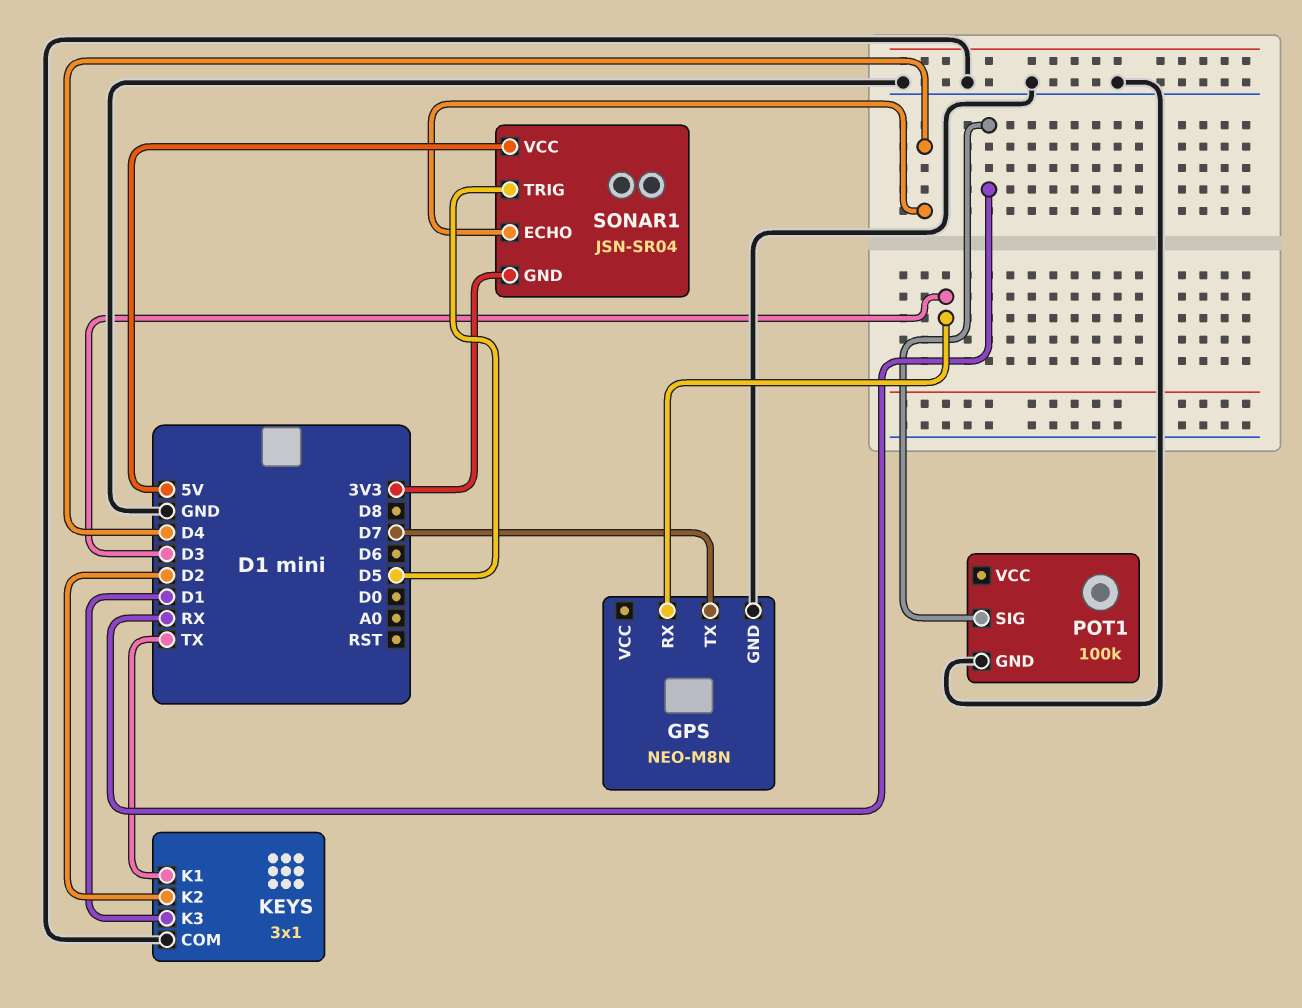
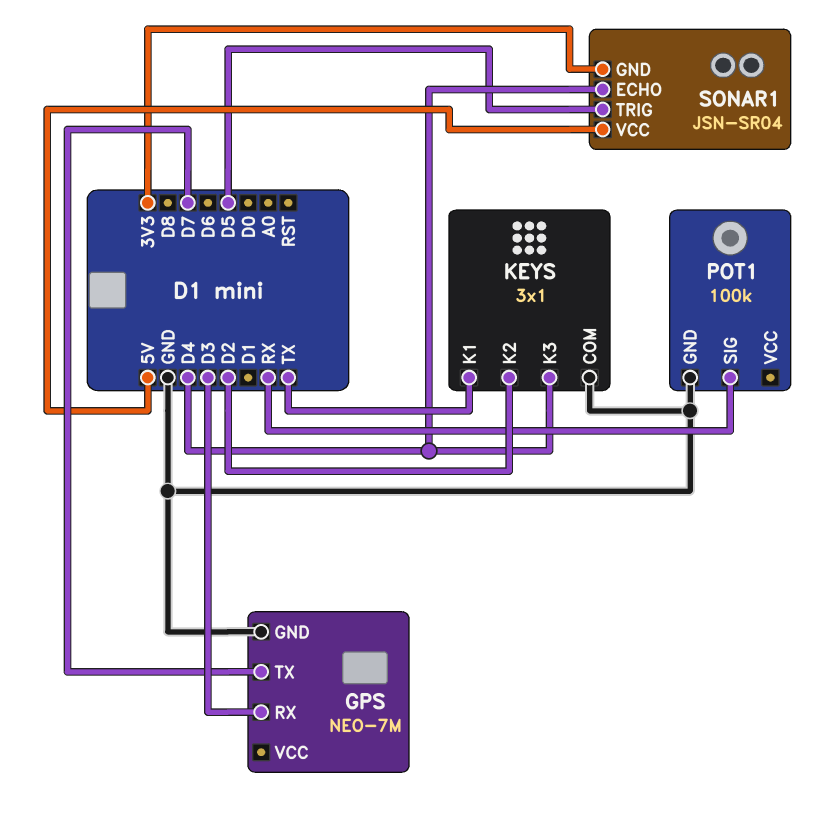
GPS: NEO-M8N -> NEO-7M
KEYS pin K3: D1 -> D4

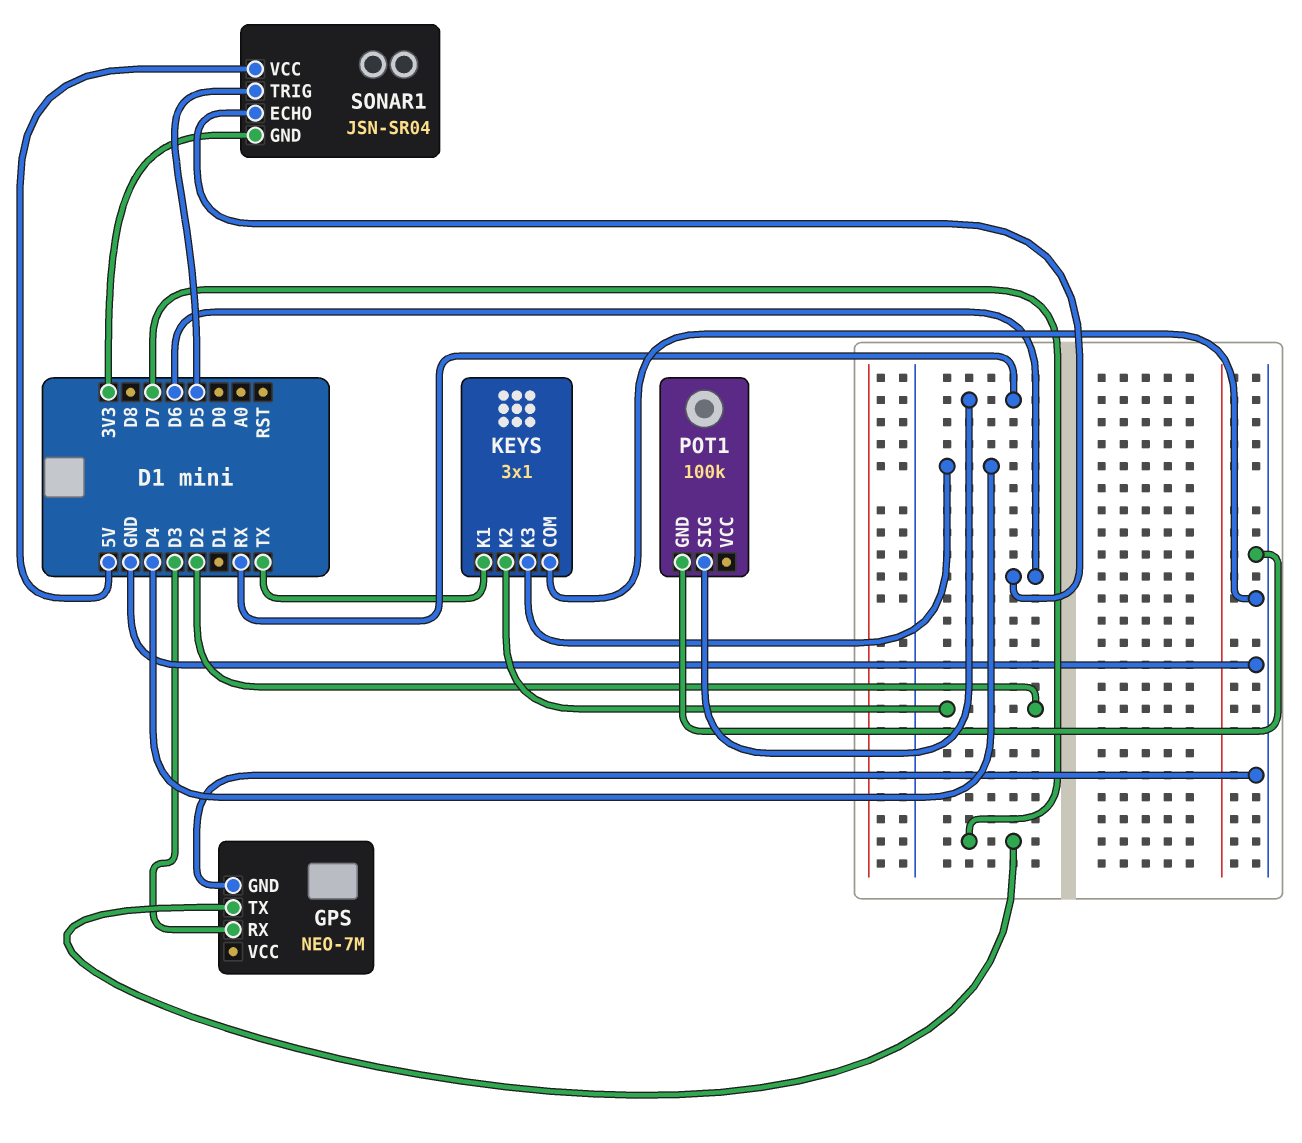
SONAR1 pin ECHO: D4 -> D6

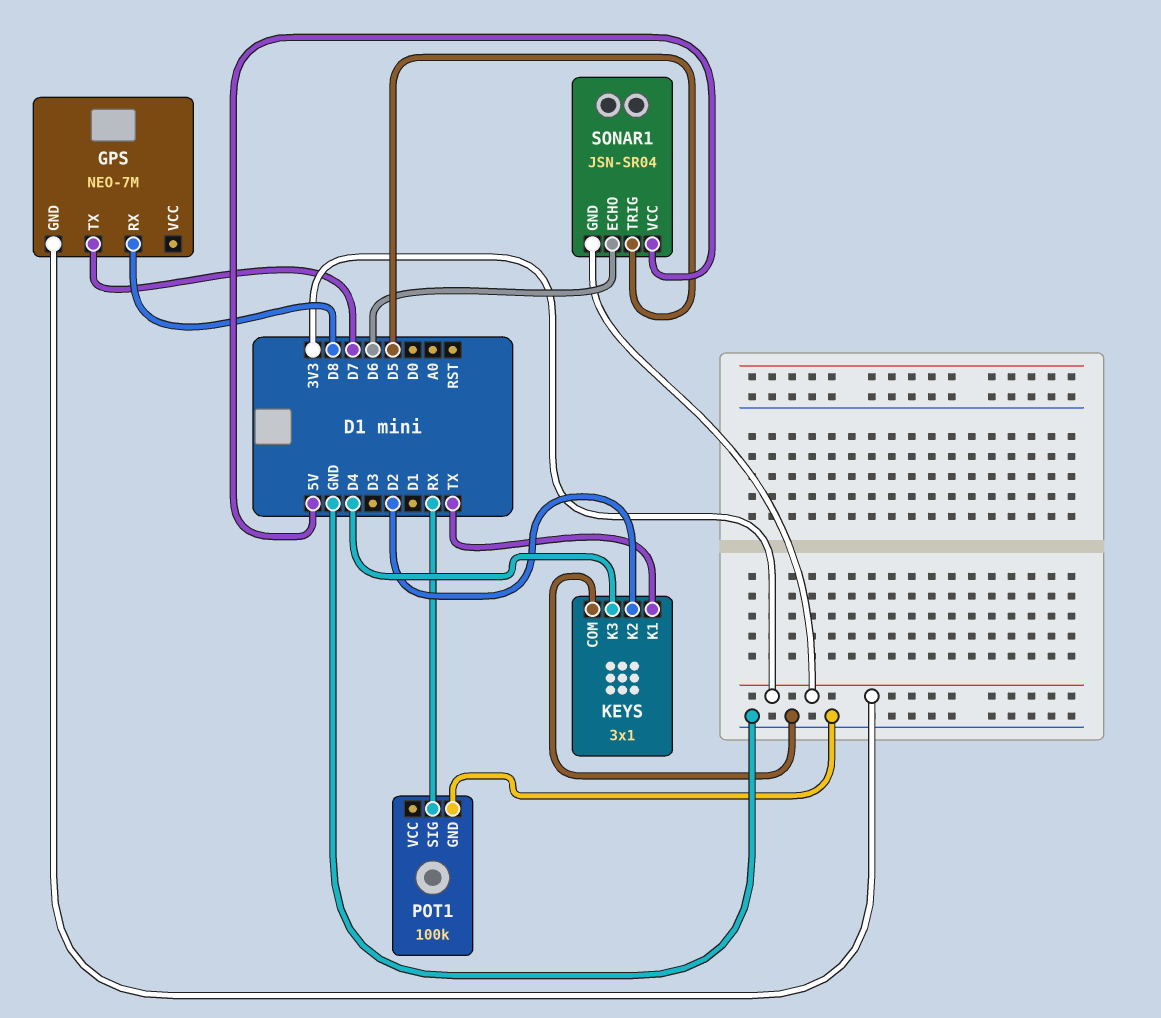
GPS pin GND: GND -> 3V3
GPS pin RX: D3 -> D8

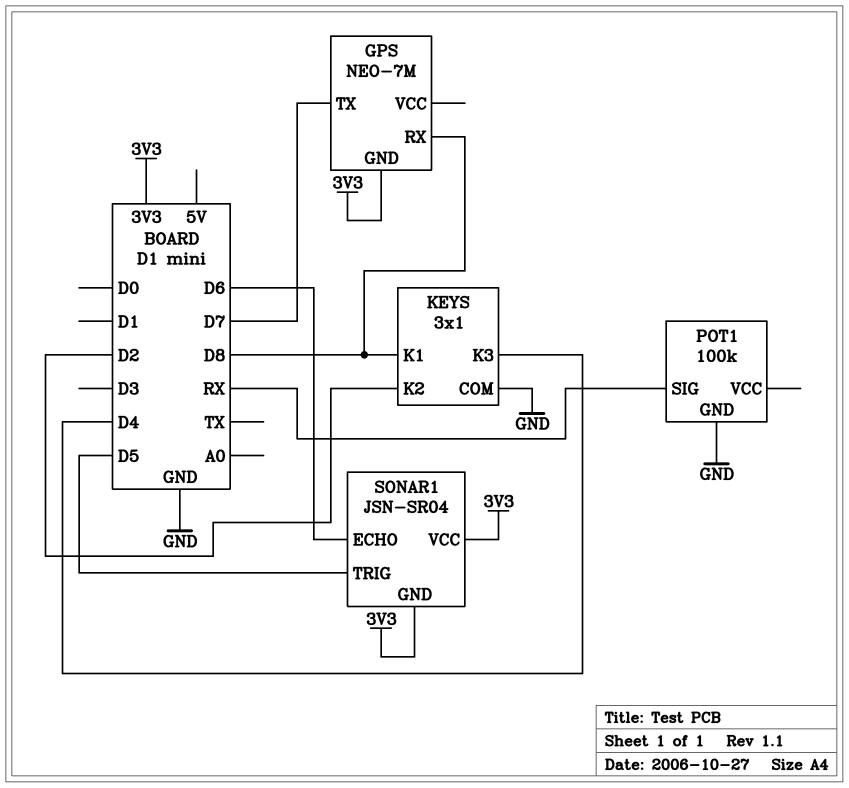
KEYS pin K1: TX -> D8
SONAR1 pin VCC: 5V -> 3V3

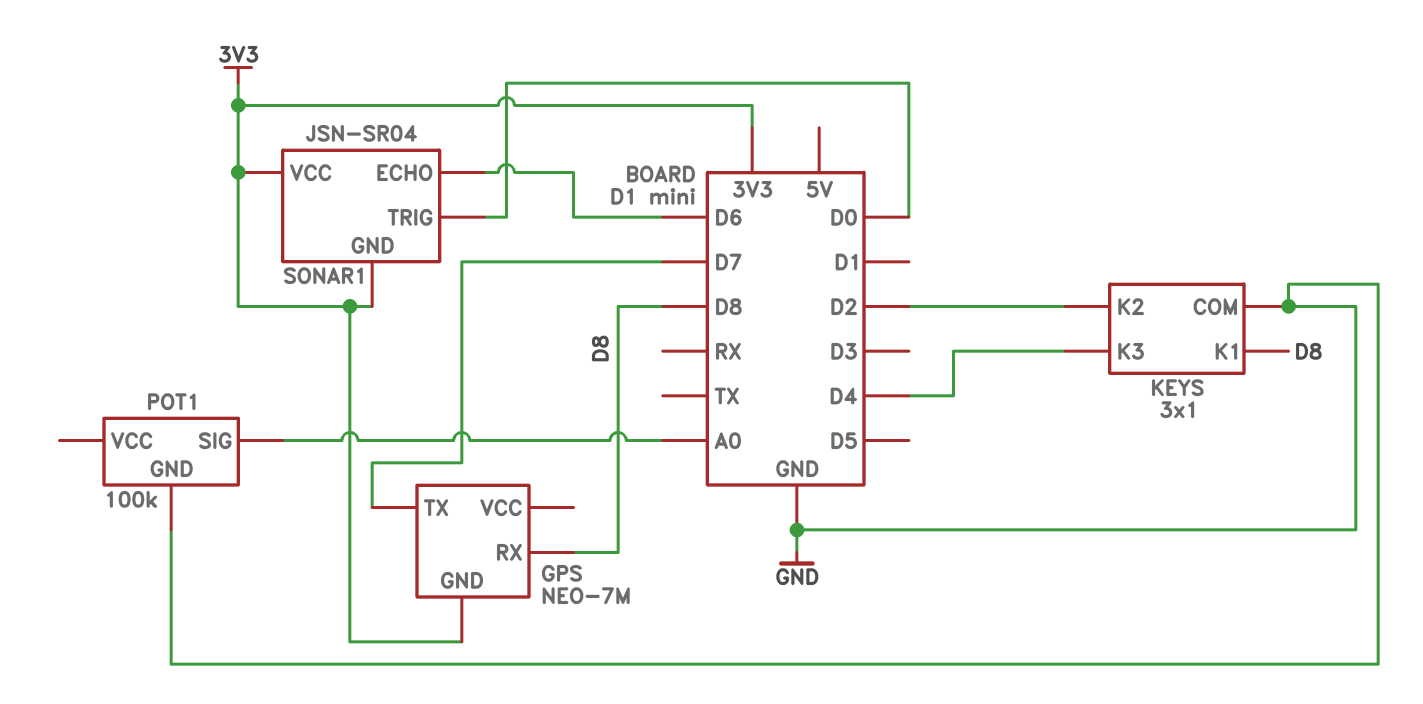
POT1 pin SIG: RX -> A0
SONAR1 pin TRIG: D5 -> D0

